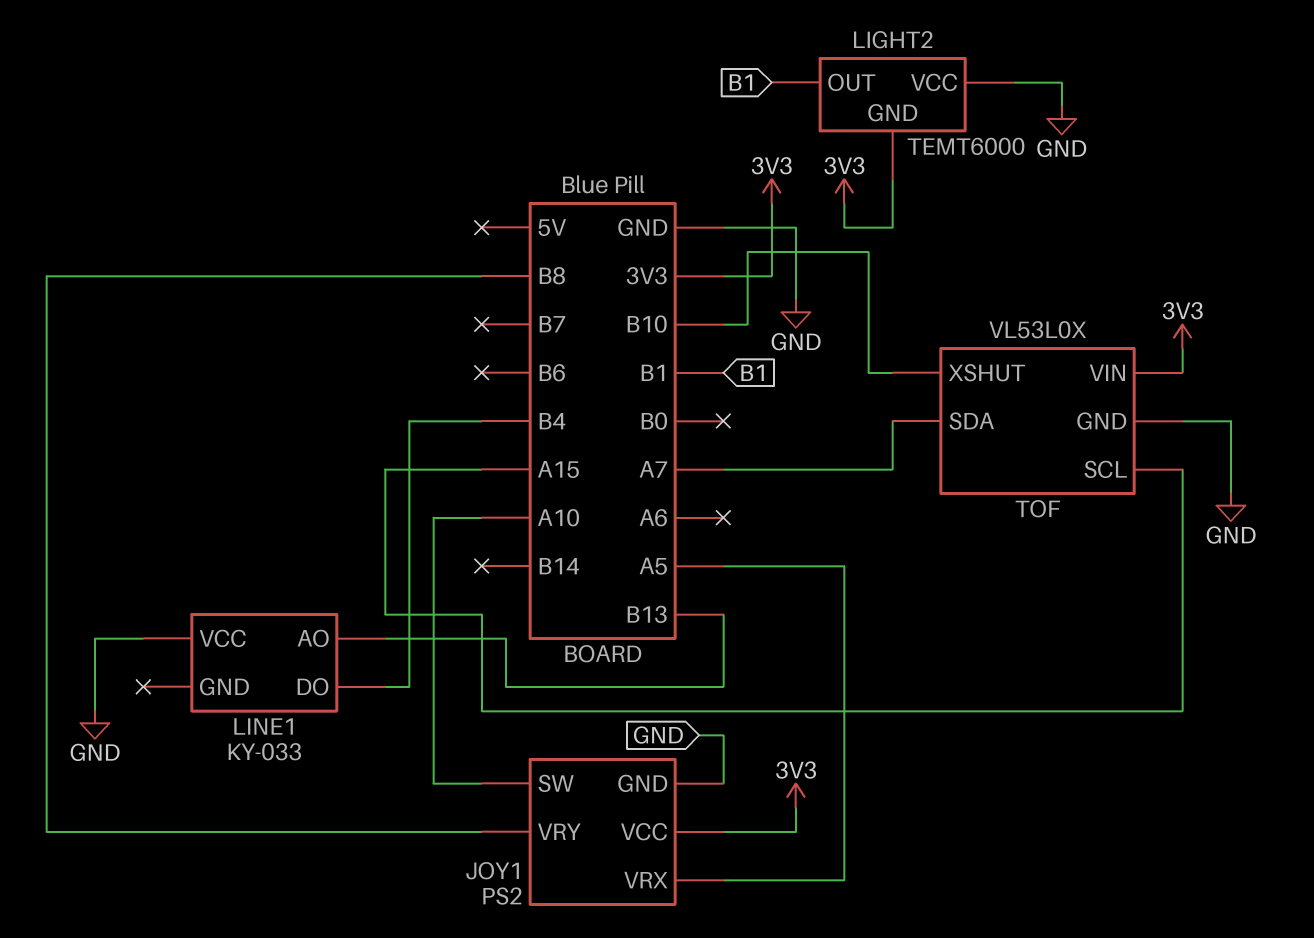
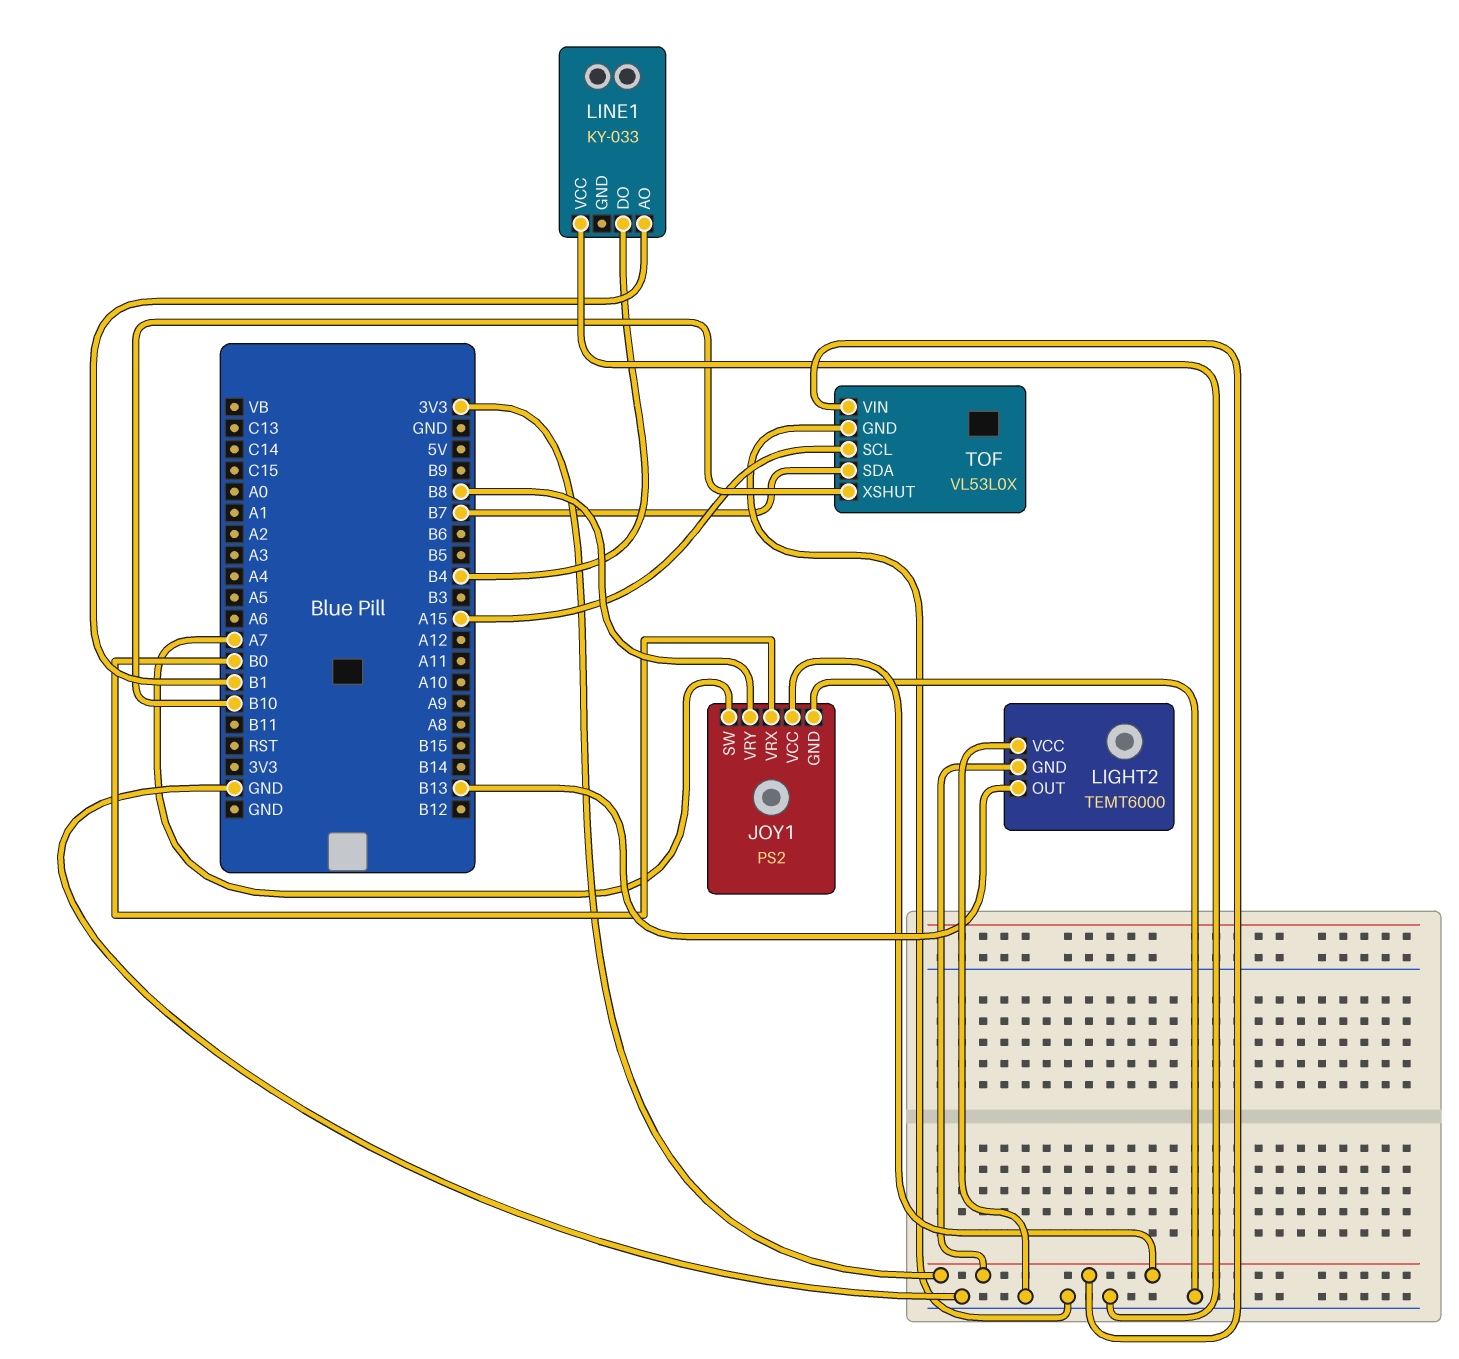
JOY1 pin SW: A10 -> A7
JOY1 pin VRX: A5 -> B0
LIGHT2 pin OUT: B1 -> B13
LINE1 pin AO: B13 -> B1
TOF pin SDA: A7 -> B7

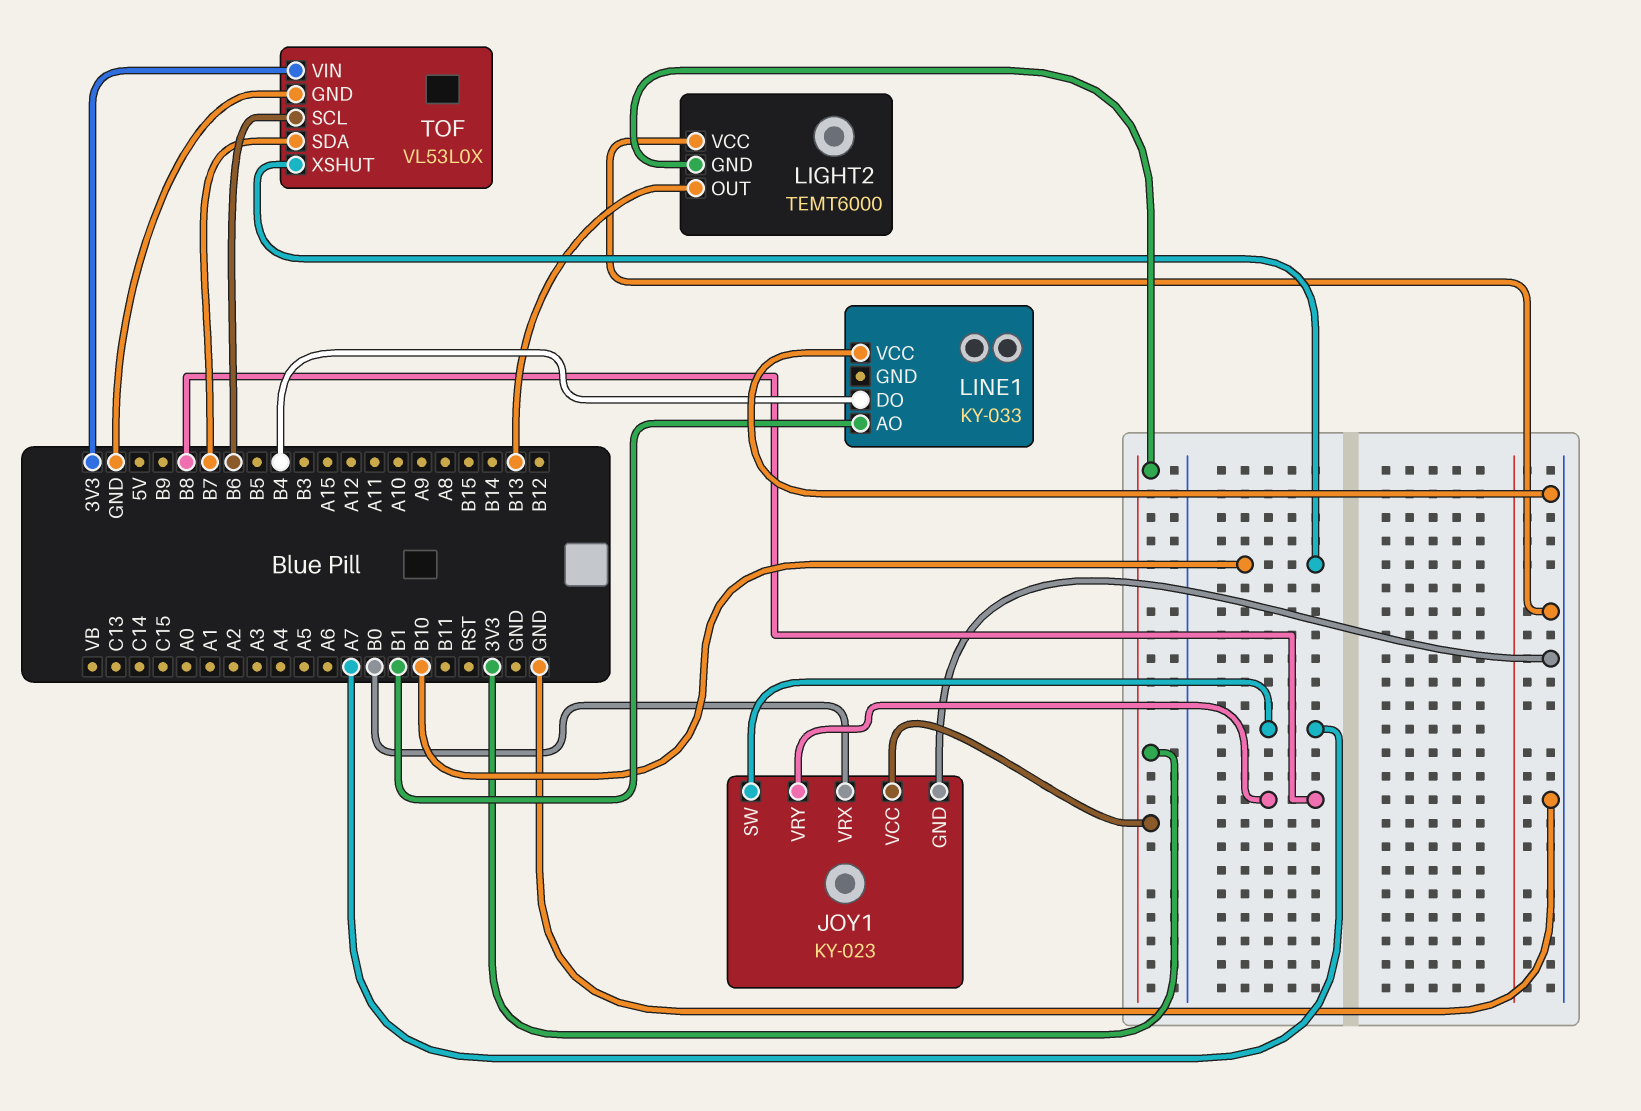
JOY1: PS2 -> KY-023
TOF pin SCL: A15 -> B6

